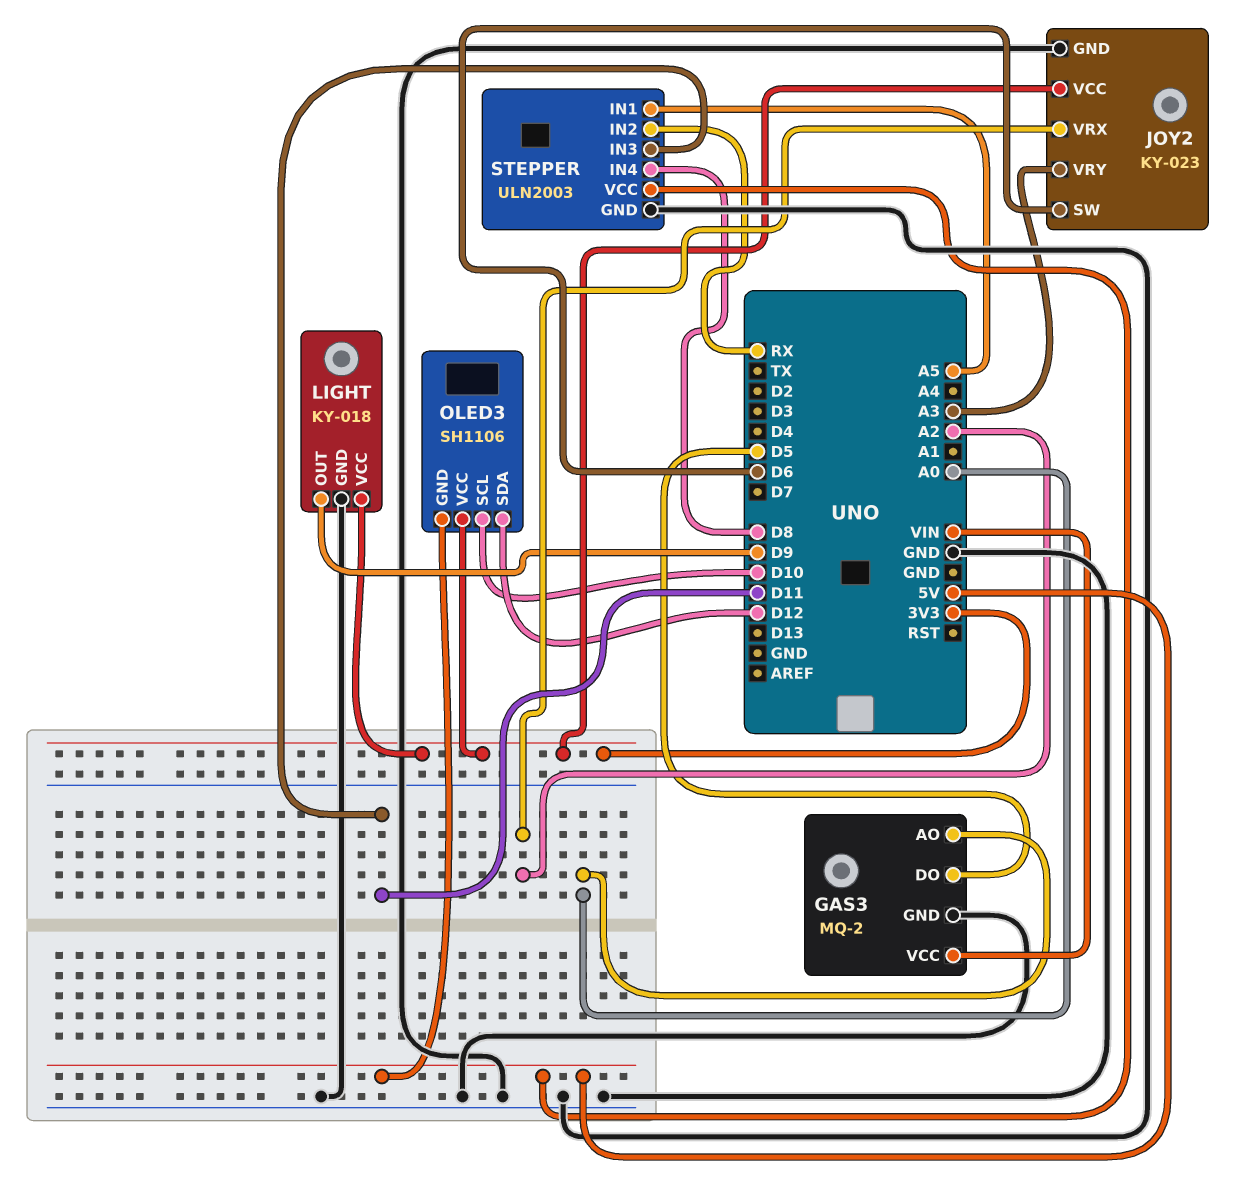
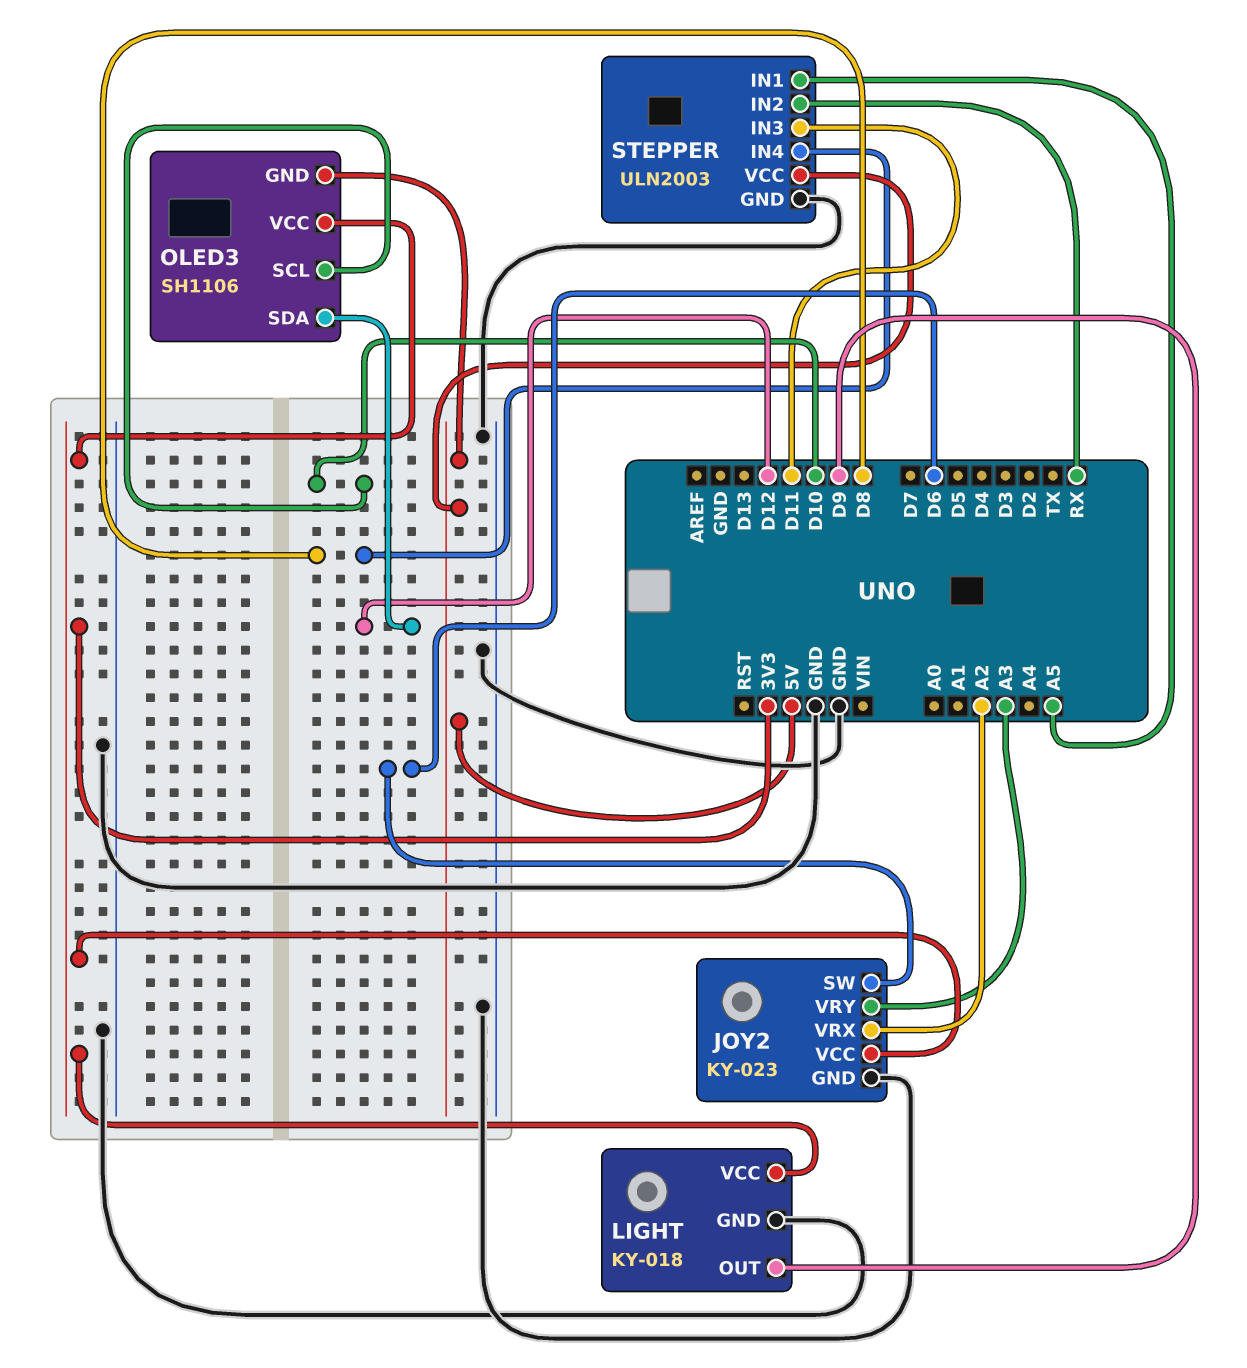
GAS3: MQ-2 -> none
GAS3 pin AO: A0 -> none
GAS3 pin DO: D5 -> none
GAS3 pin GND: GND -> none
GAS3 pin VCC: VIN -> none

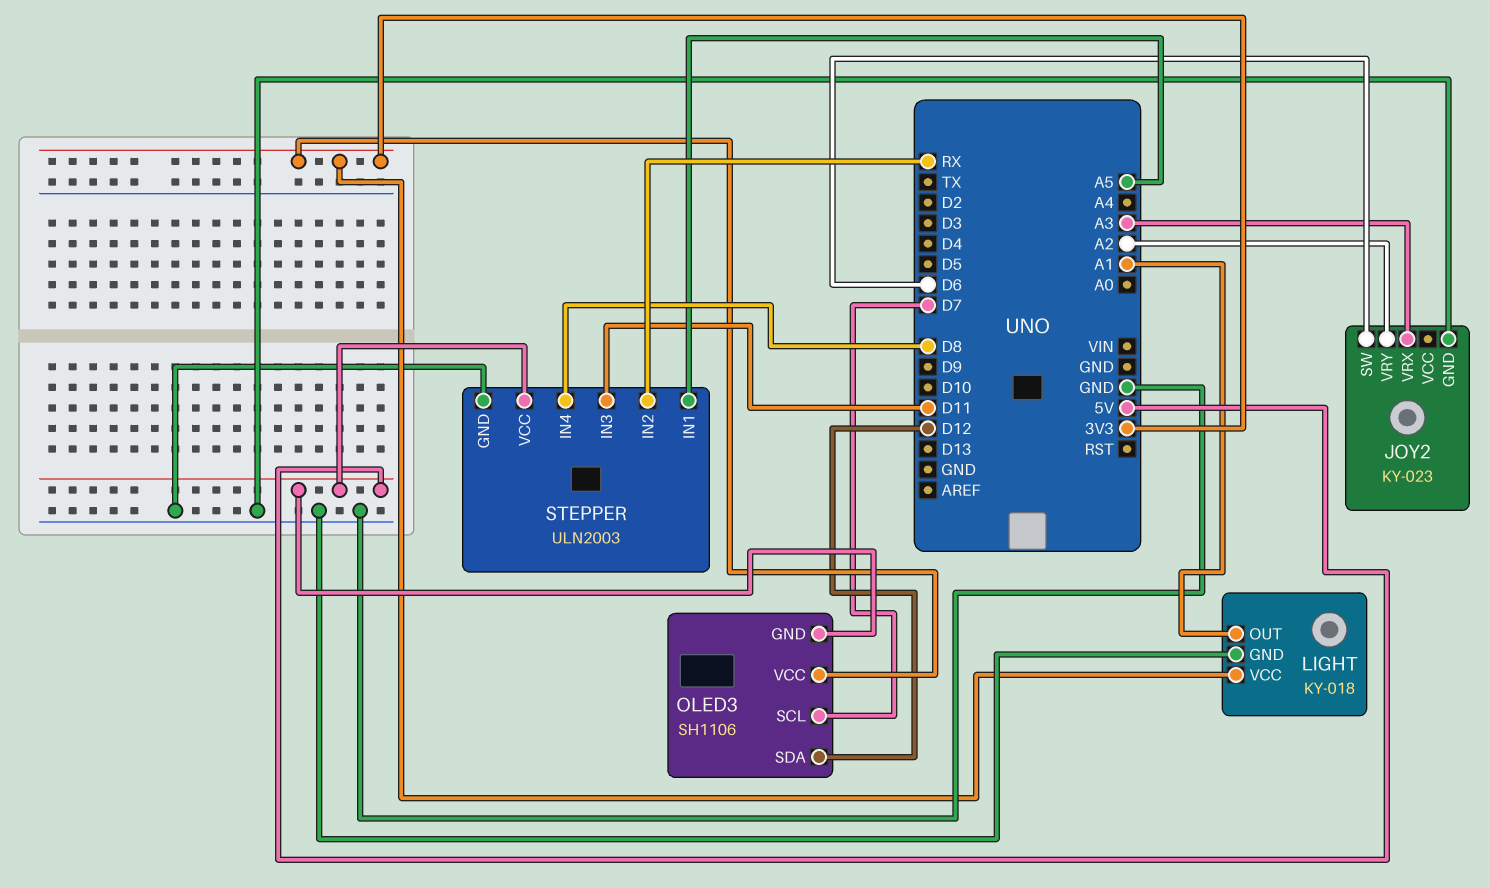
JOY2 pin VCC: 3V3 -> none
JOY2 pin VRX: A2 -> A3
JOY2 pin VRY: A3 -> A2
LIGHT pin OUT: D9 -> A1
OLED3 pin SCL: D10 -> D7

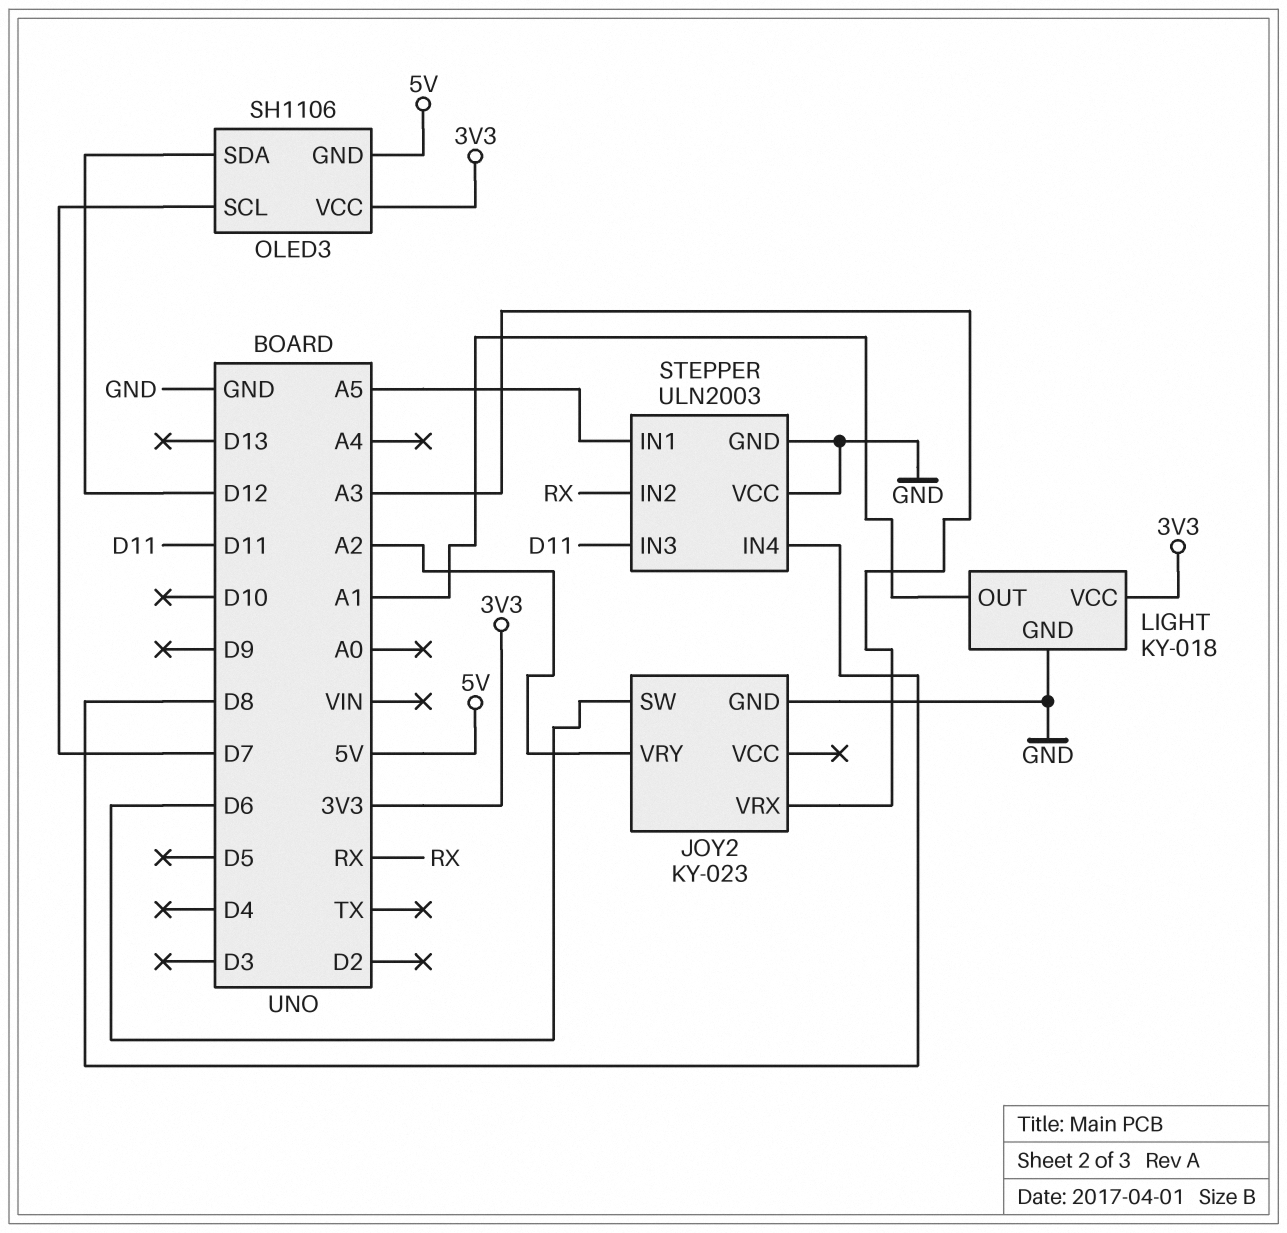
STEPPER pin VCC: 5V -> GND

